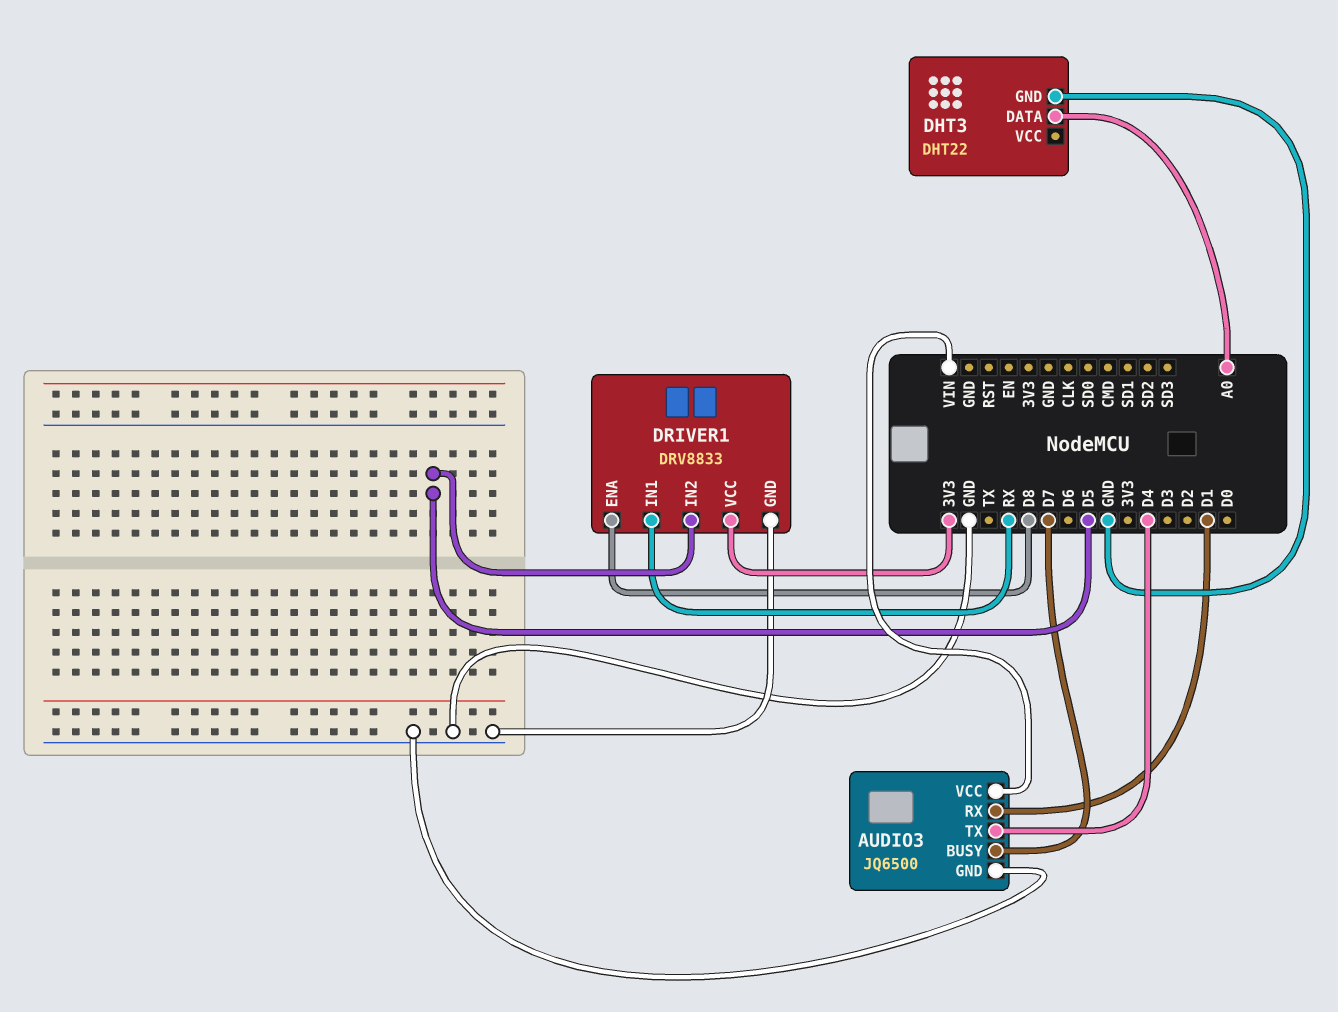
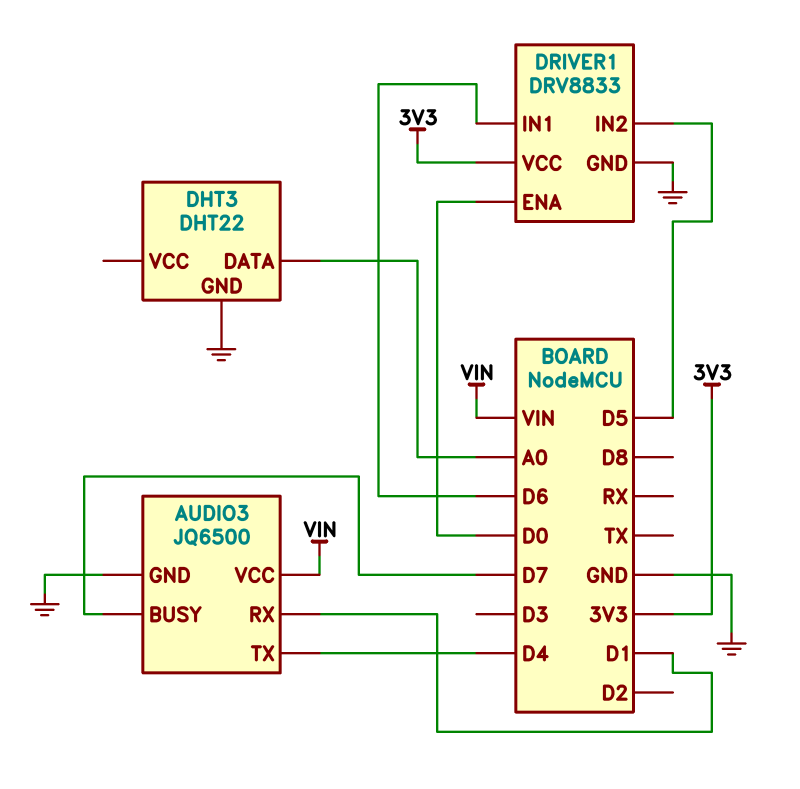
DRIVER1 pin ENA: D8 -> D0
DRIVER1 pin IN1: RX -> D6

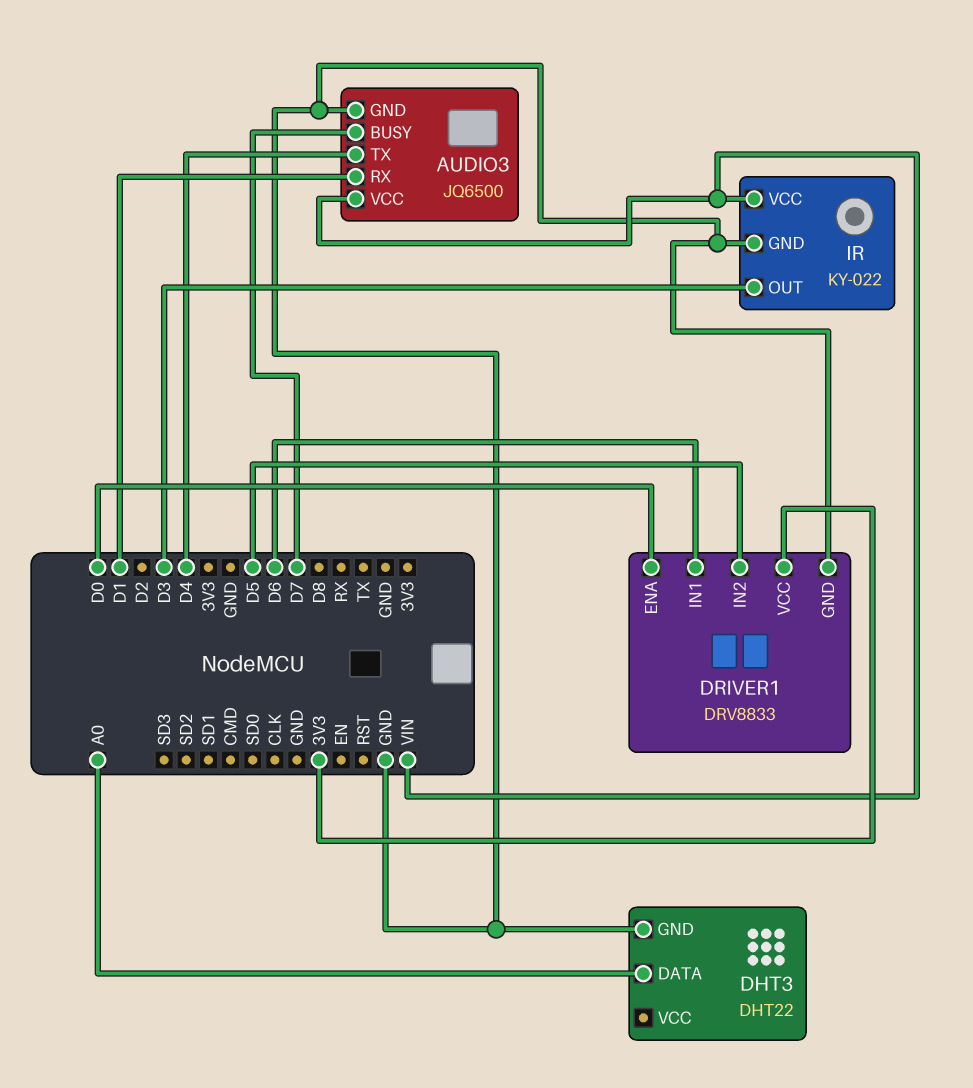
IR: none -> KY-022
IR pin GND: none -> GND
IR pin OUT: none -> D3
IR pin VCC: none -> VIN

